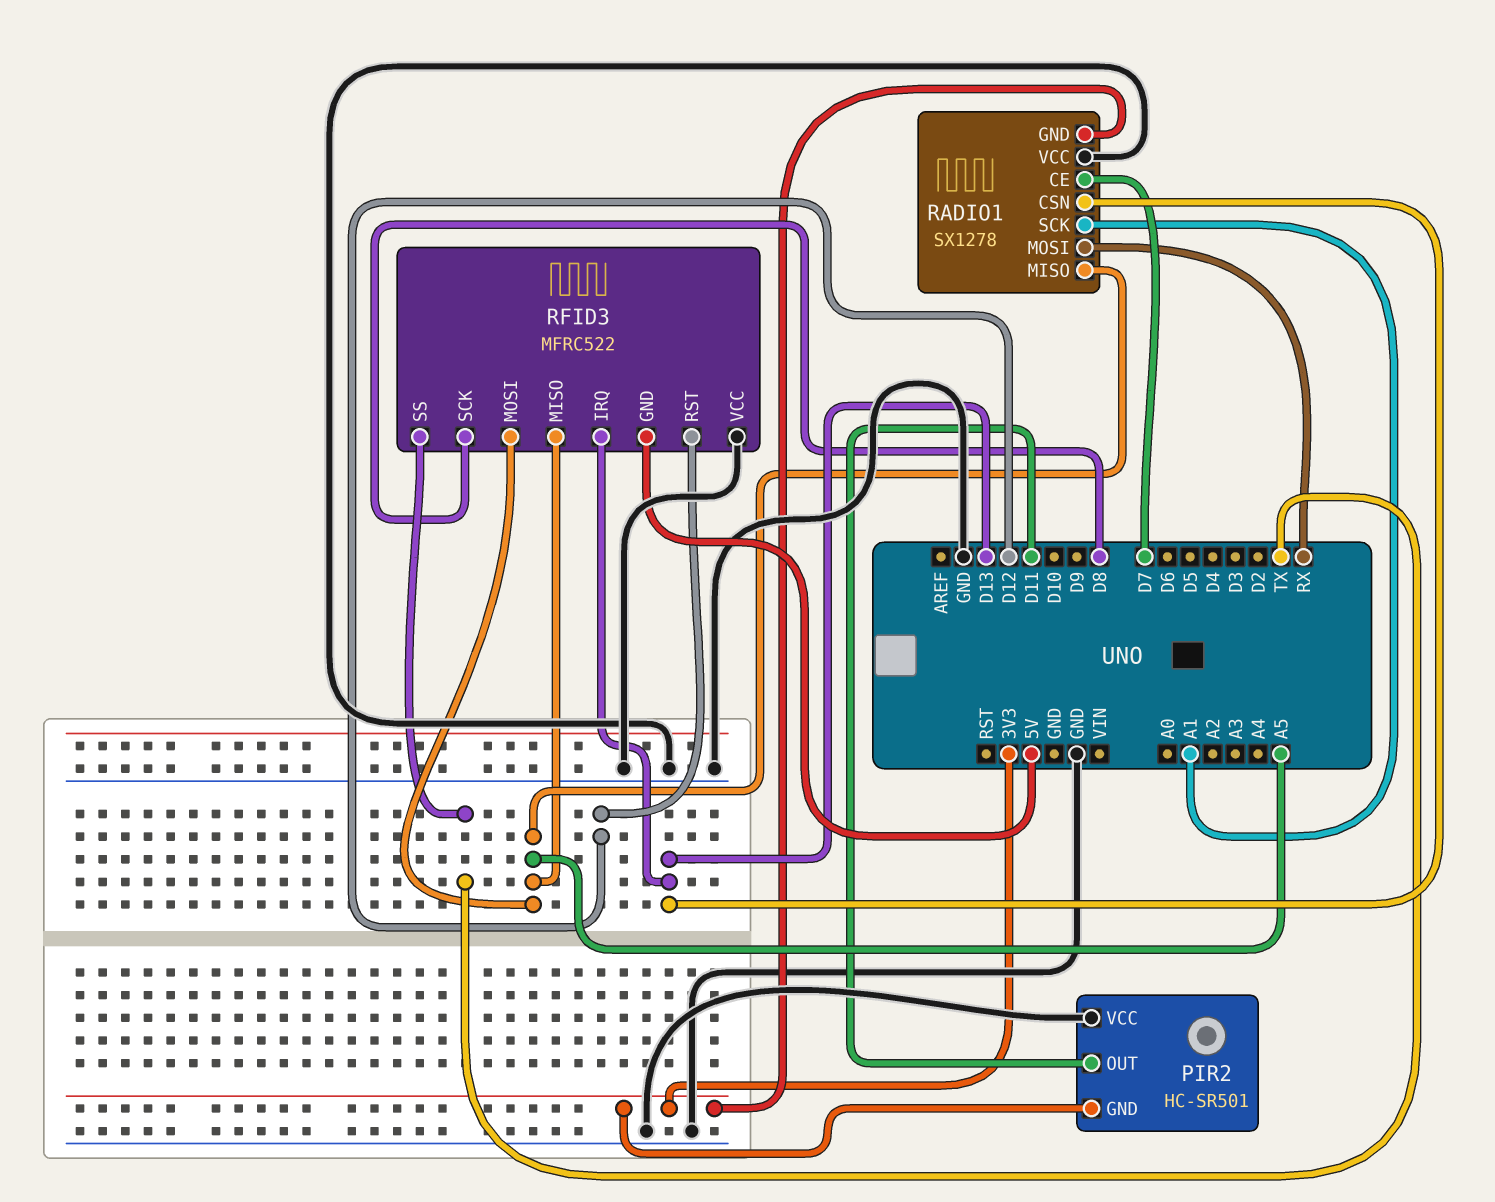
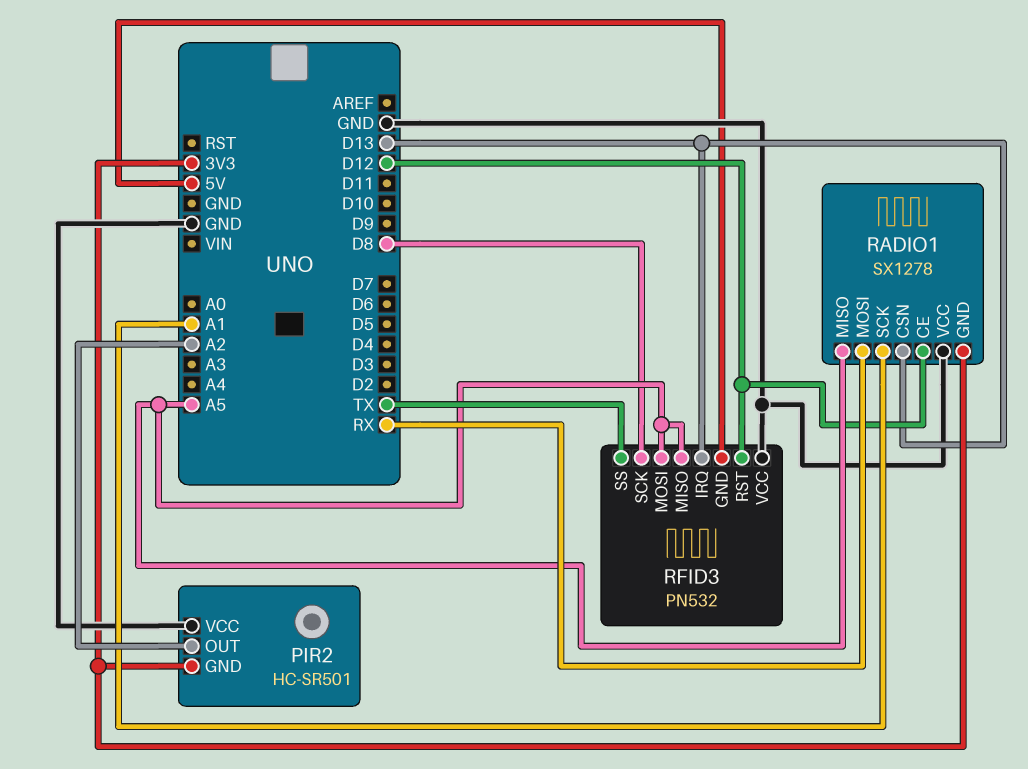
PIR2 pin OUT: D11 -> A2
RADIO1 pin CE: D7 -> D12
RFID3: MFRC522 -> PN532

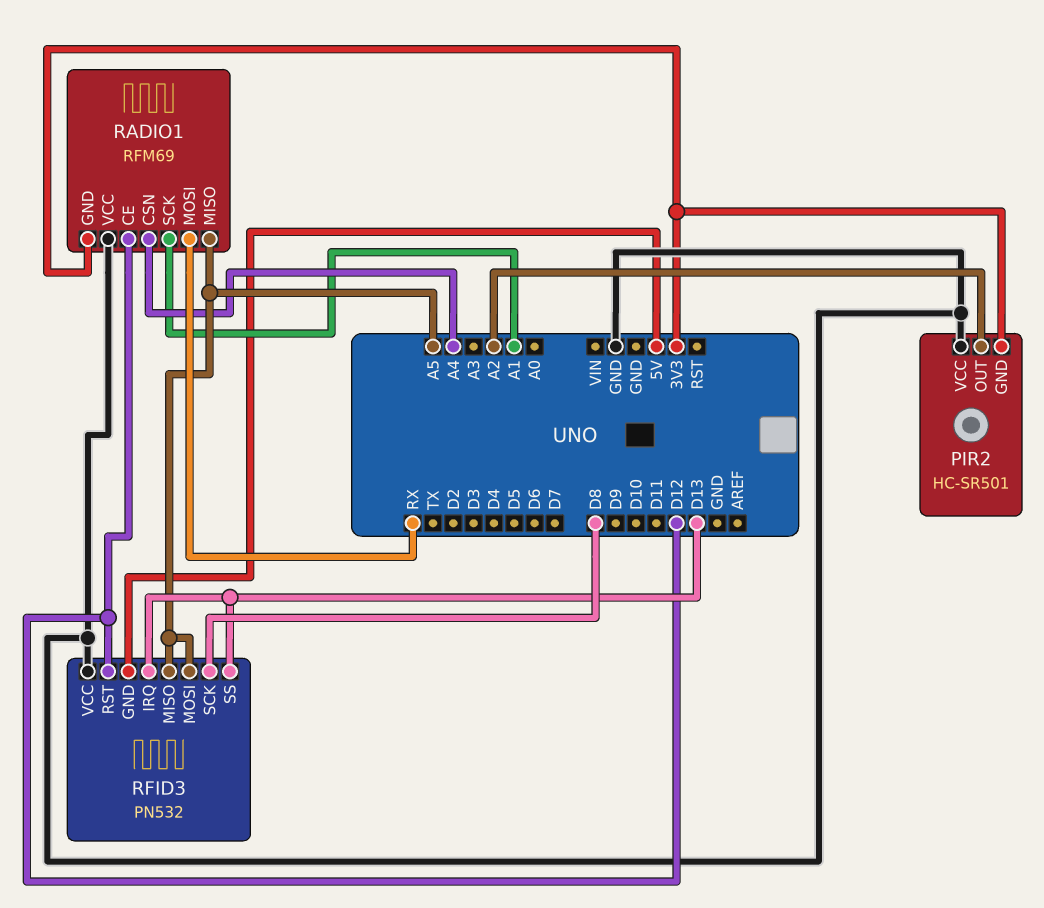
RADIO1: SX1278 -> RFM69
RADIO1 pin CSN: D13 -> A4
RFID3 pin SS: TX -> D13

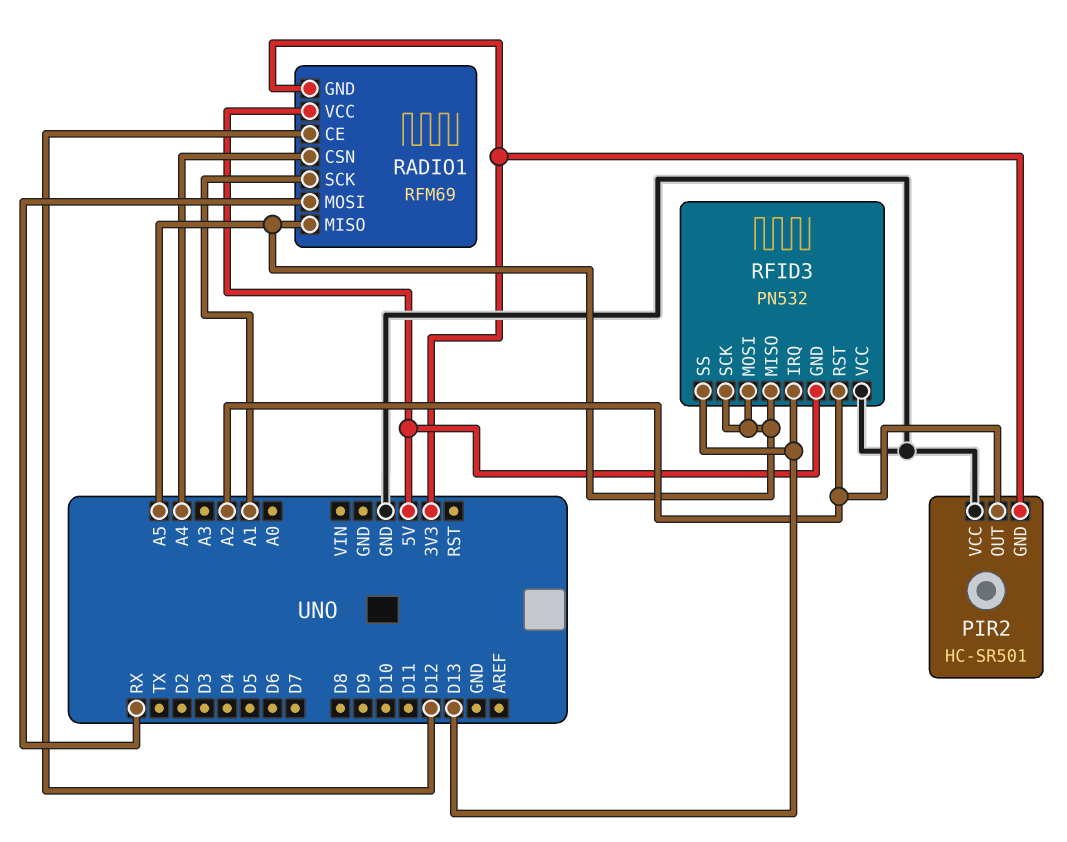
RADIO1 pin VCC: GND -> 5V
RFID3 pin RST: D12 -> A2
RFID3 pin SCK: D8 -> A5

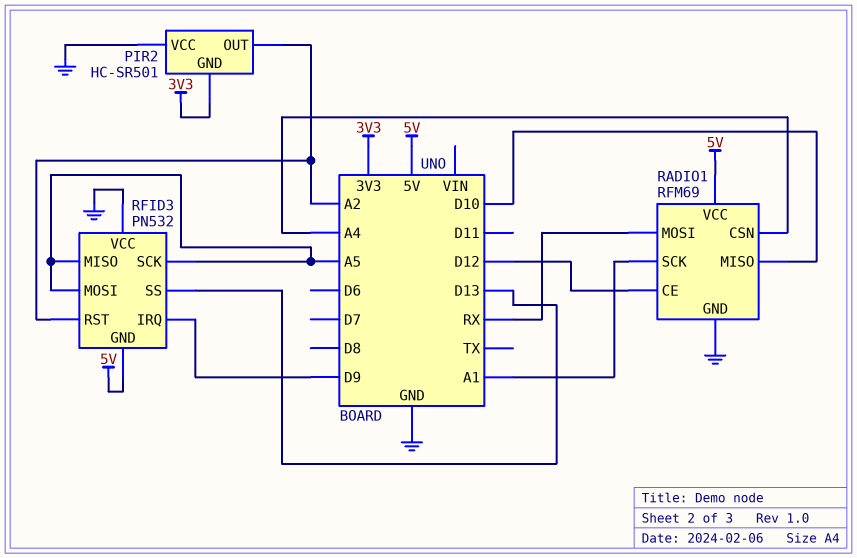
RADIO1 pin GND: 3V3 -> GND
RADIO1 pin MISO: A5 -> D10
RFID3 pin IRQ: D13 -> D9

